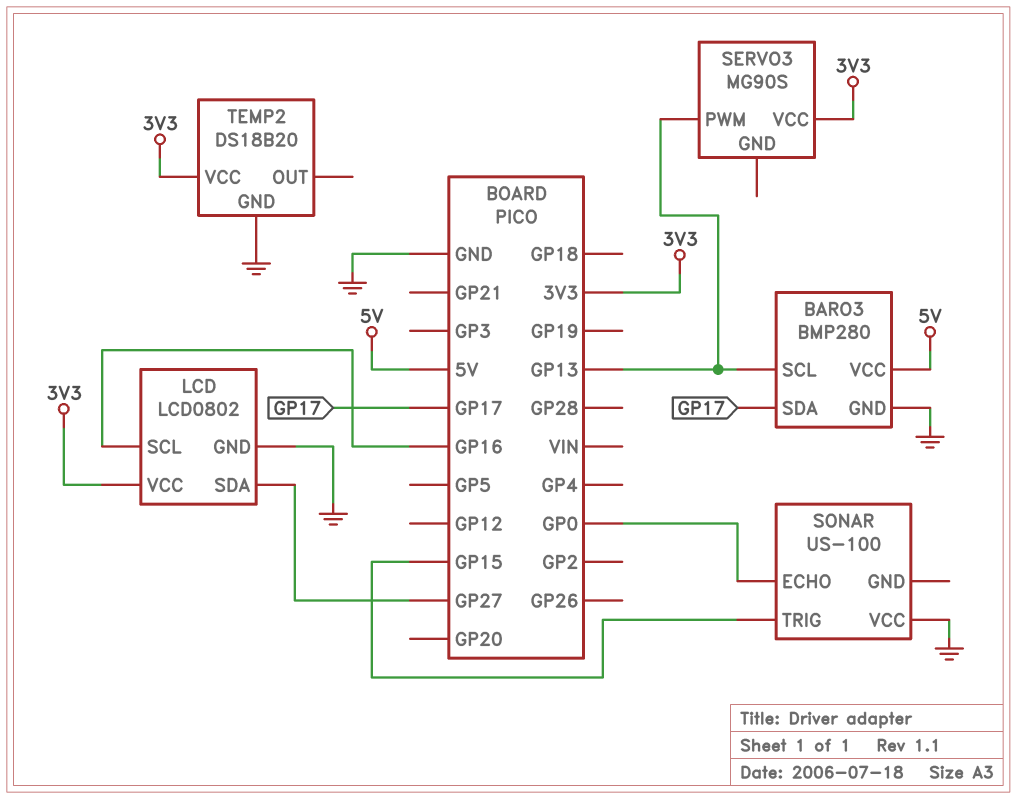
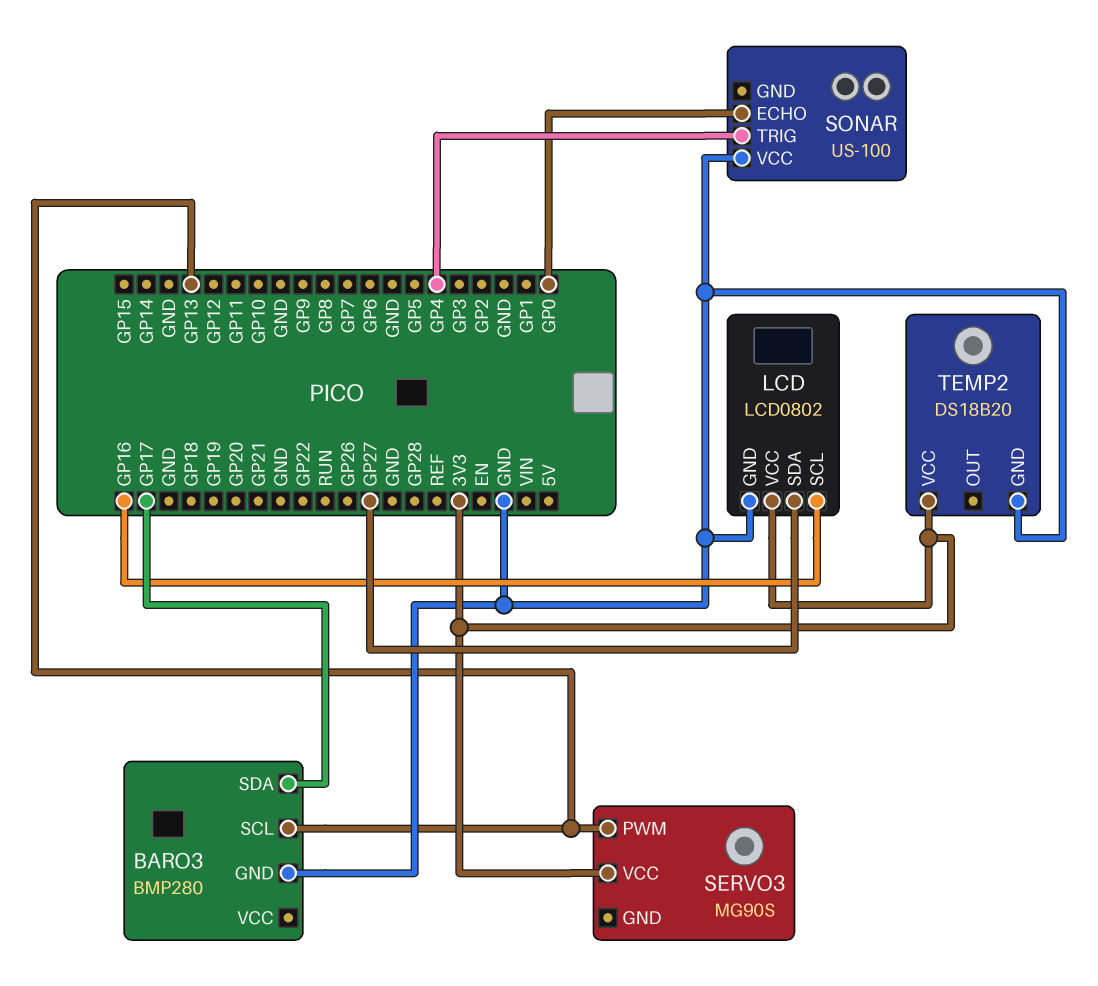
BARO3 pin VCC: 5V -> none
SONAR pin TRIG: GP15 -> GP4

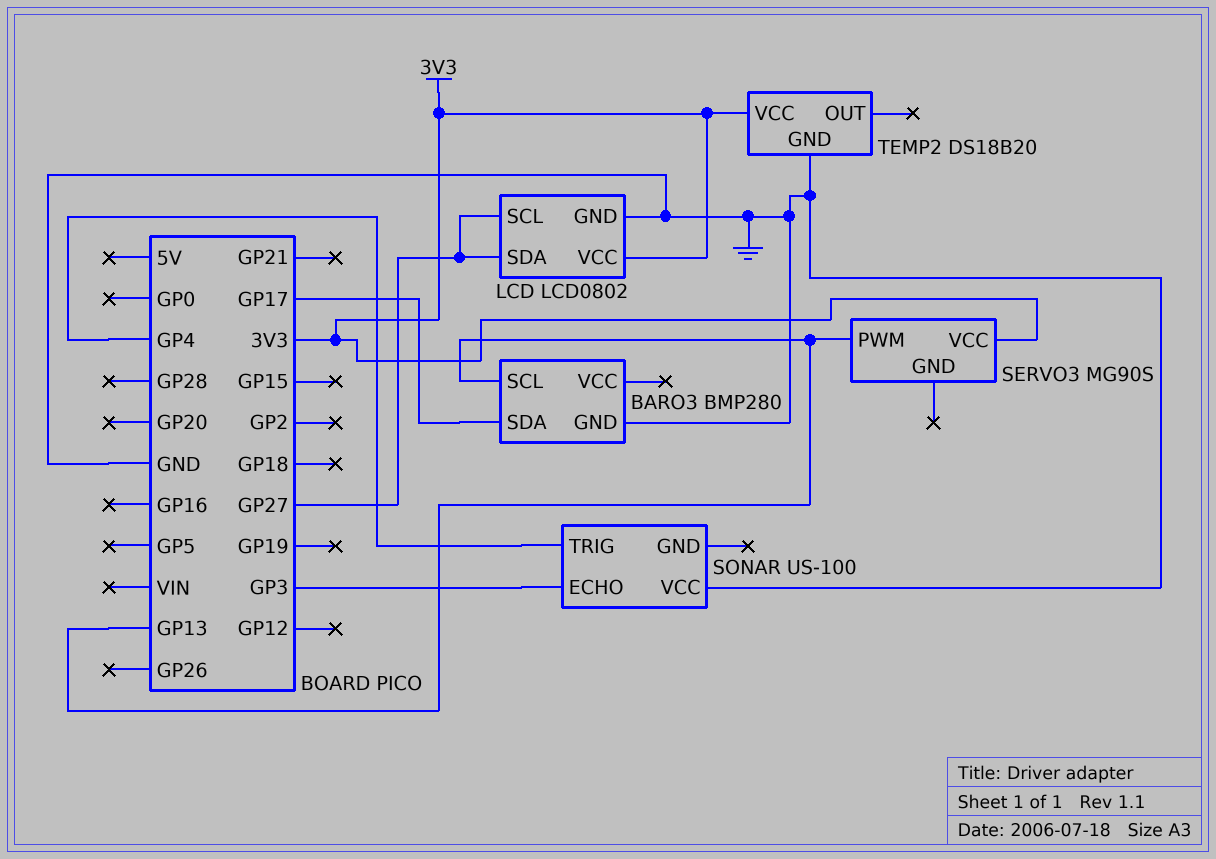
LCD pin SCL: GP16 -> GP27
SONAR pin ECHO: GP0 -> GP3

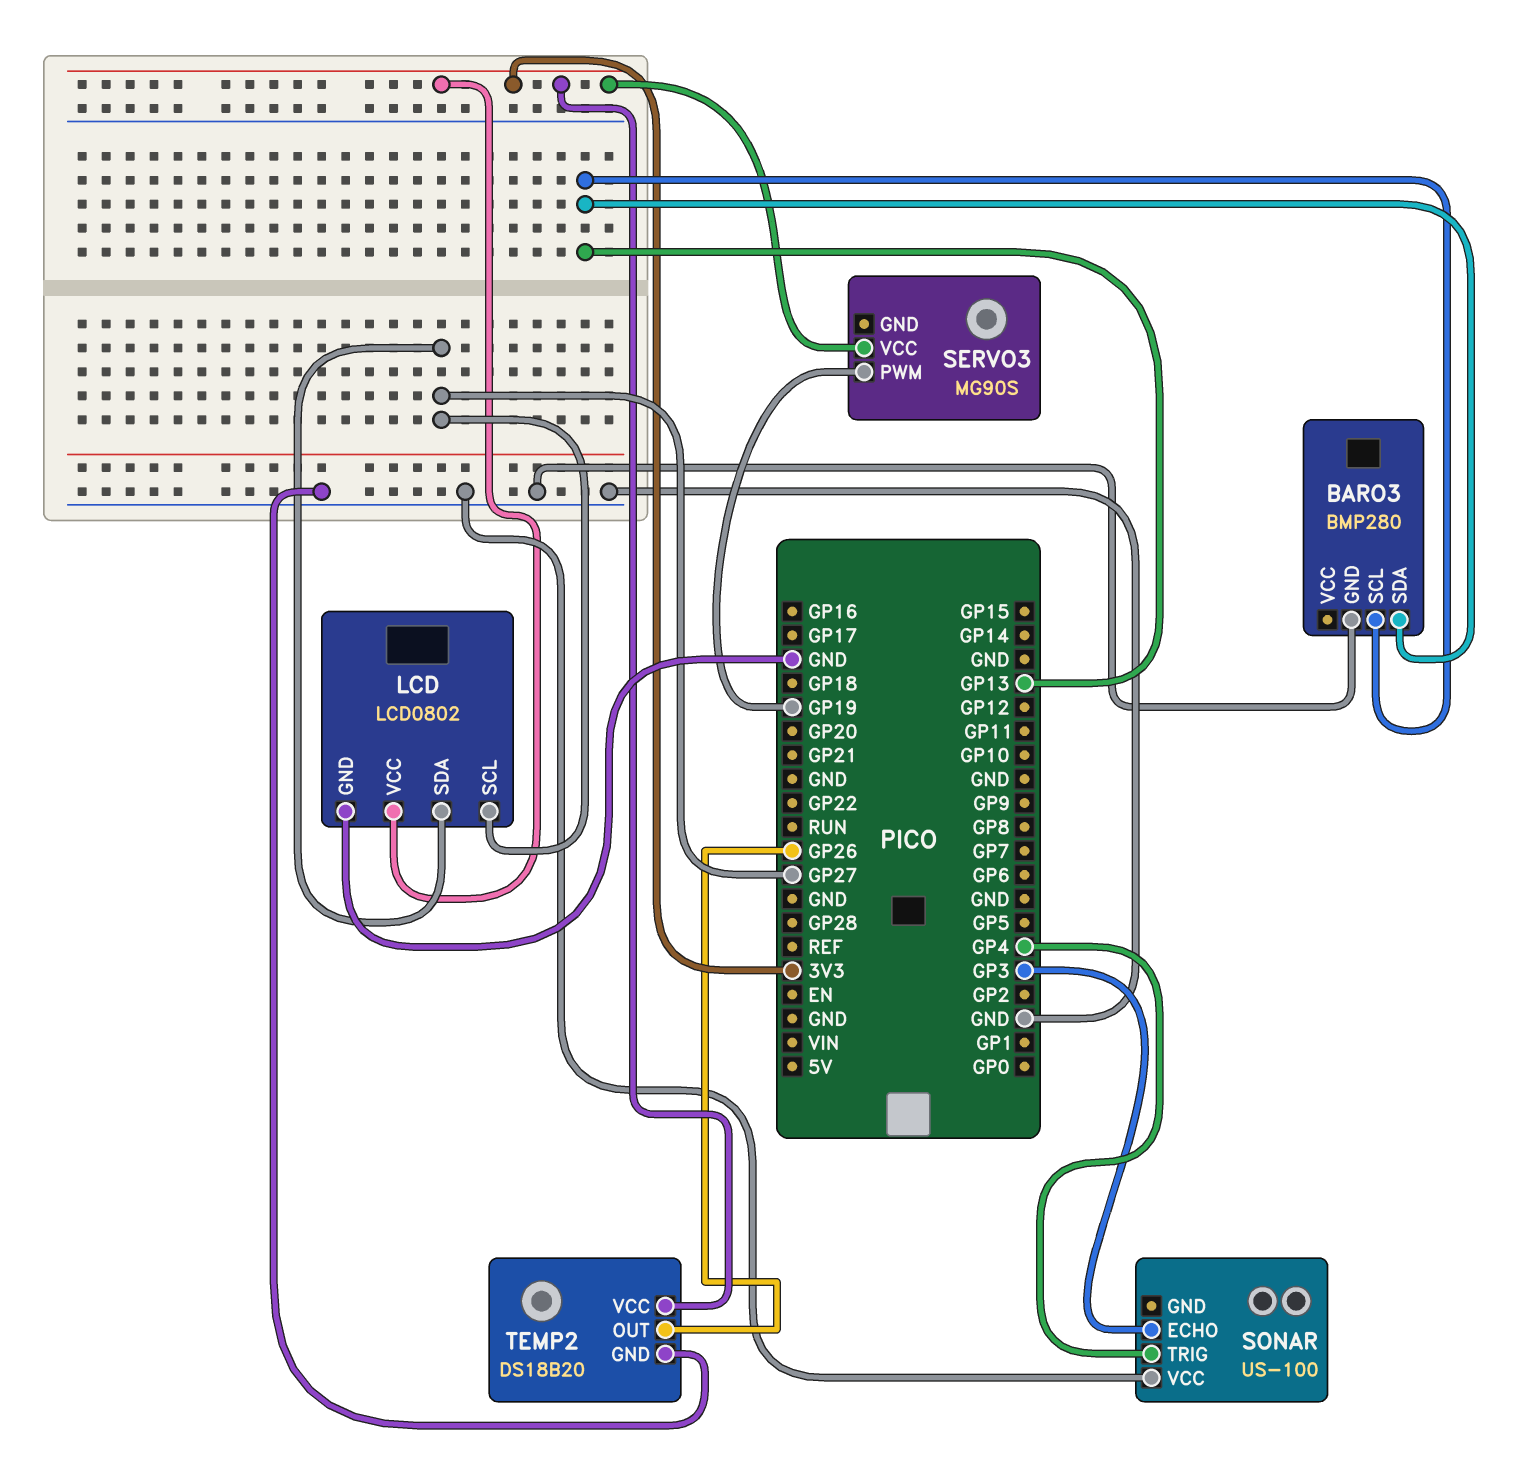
BARO3 pin SDA: GP17 -> GP13
SERVO3 pin PWM: GP13 -> GP19
TEMP2 pin OUT: none -> GP26

